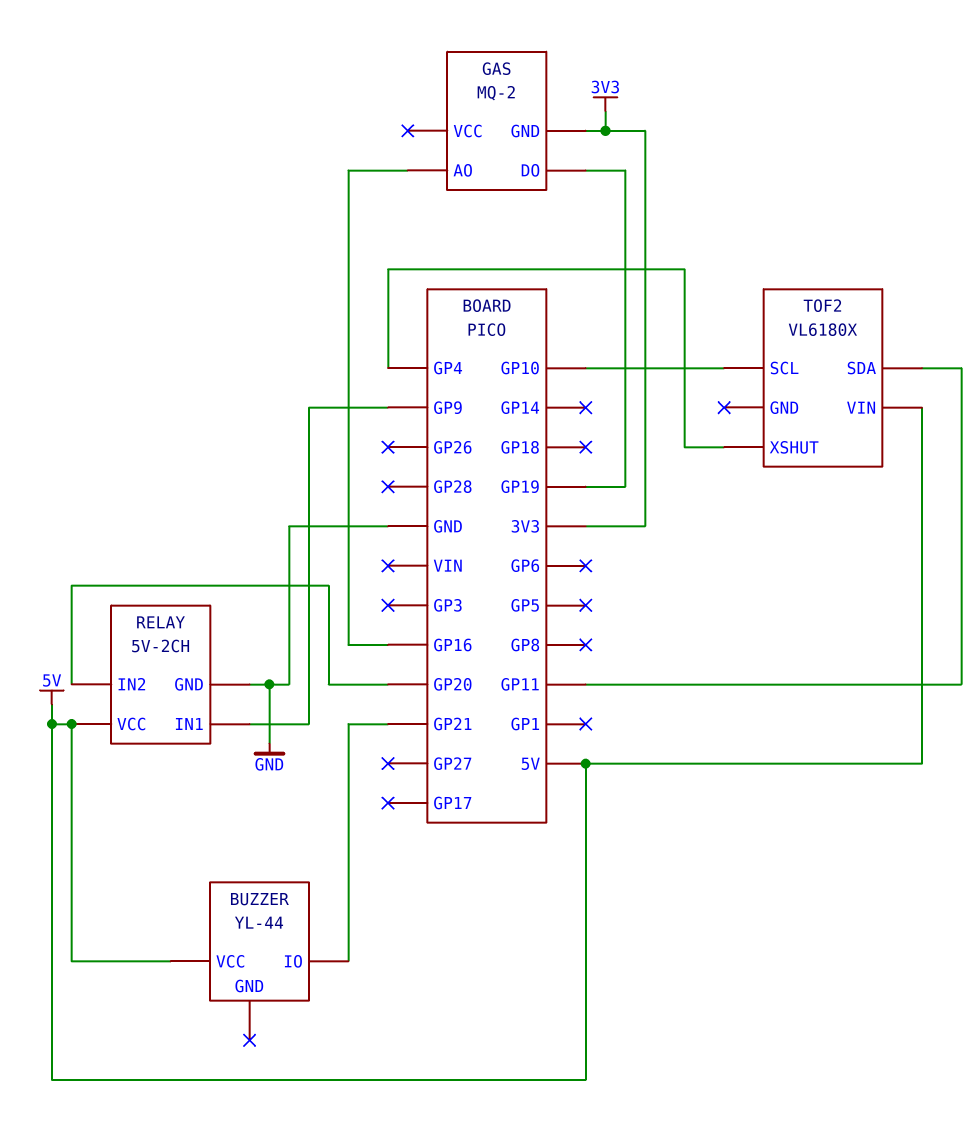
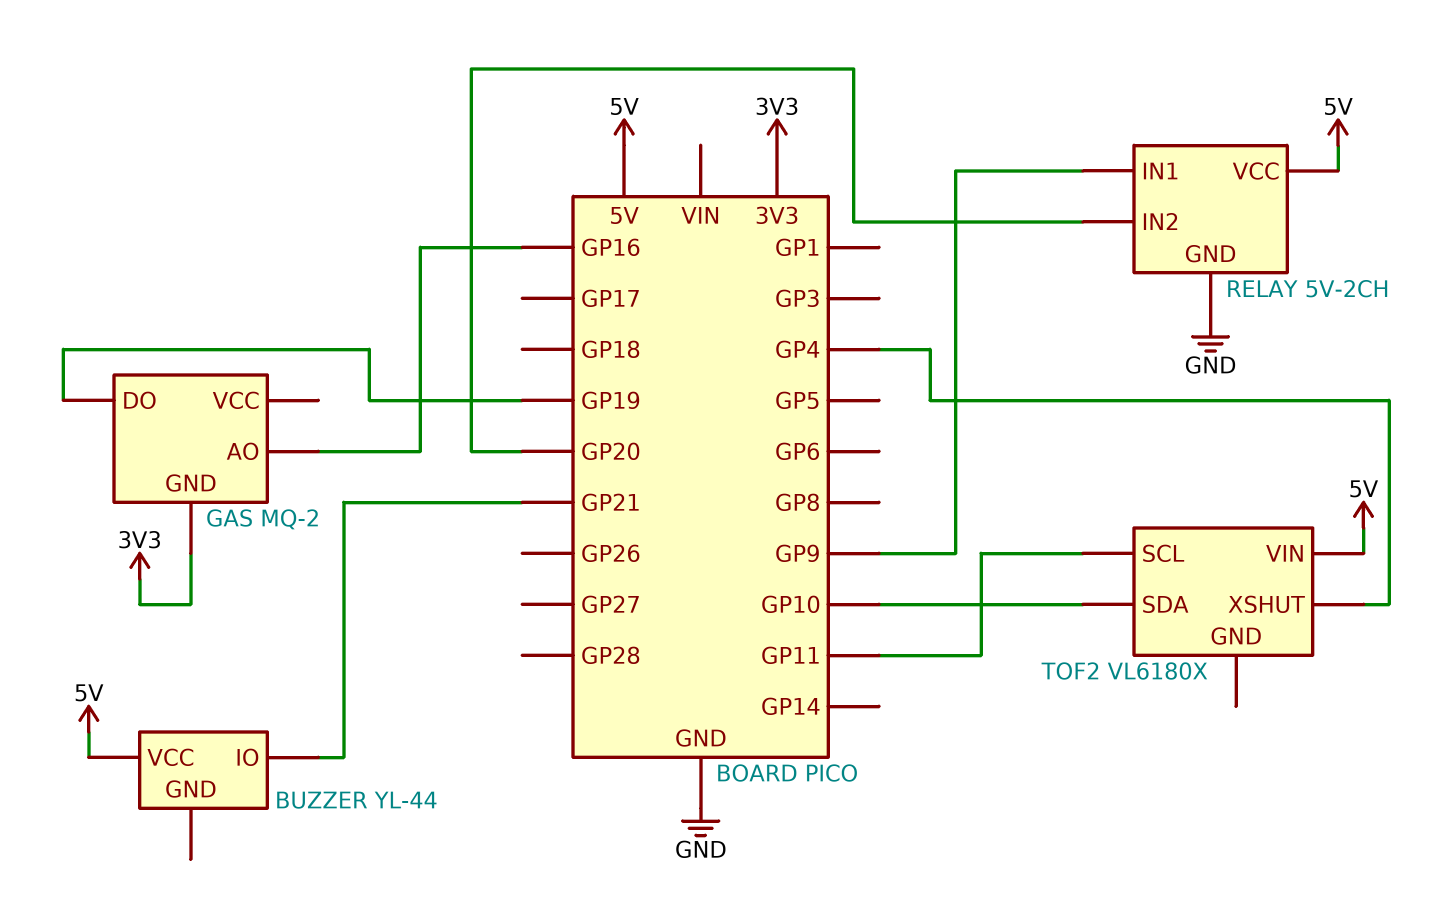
TOF2 pin SCL: GP10 -> GP11
TOF2 pin SDA: GP11 -> GP10

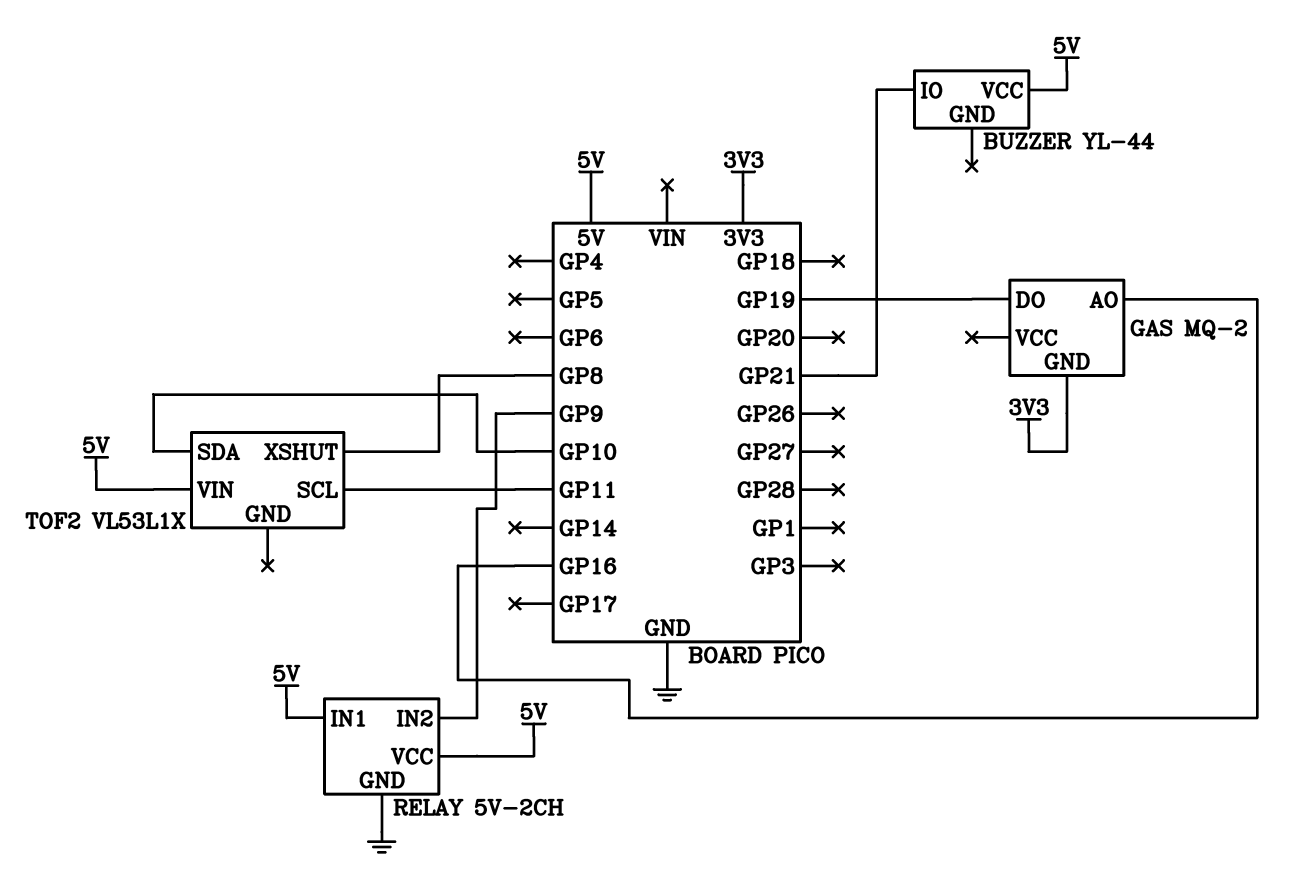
RELAY pin IN1: GP9 -> 5V
RELAY pin IN2: GP20 -> GP9
TOF2: VL6180X -> VL53L1X
TOF2 pin XSHUT: GP4 -> GP8

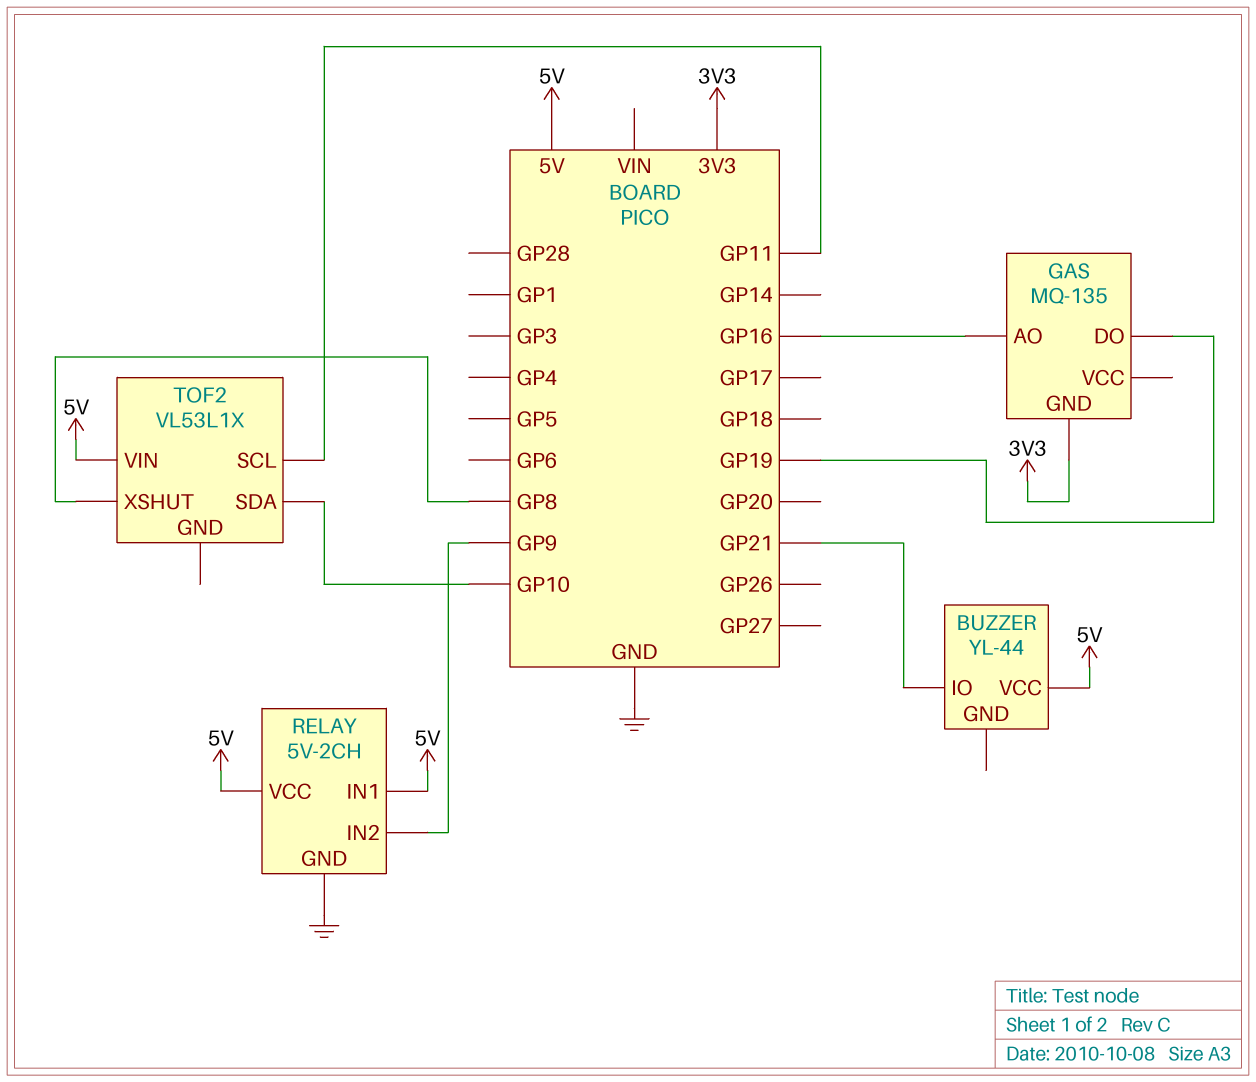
GAS: MQ-2 -> MQ-135

